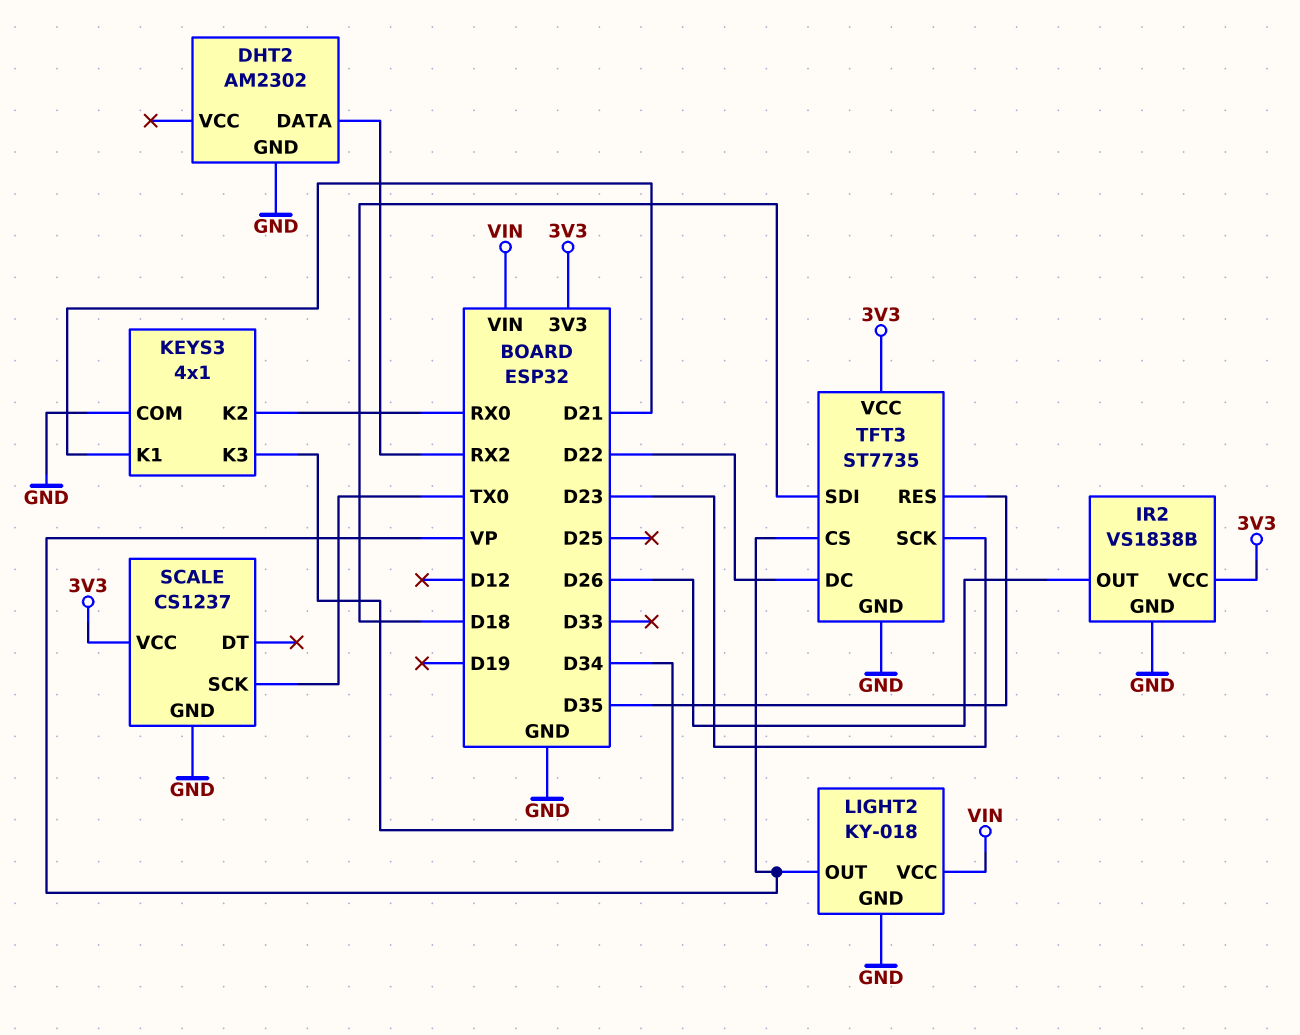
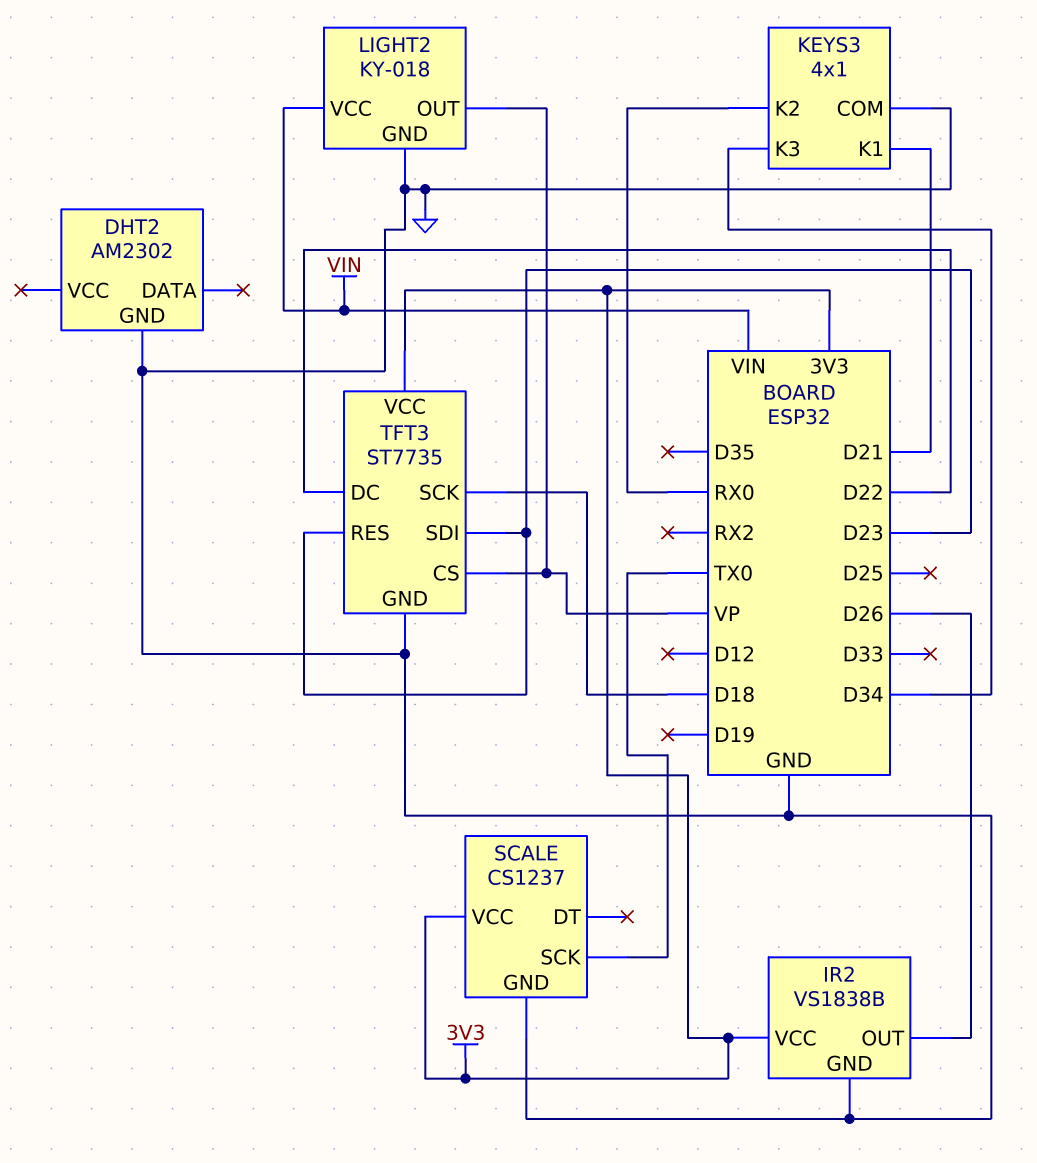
DHT2 pin DATA: RX2 -> none
TFT3 pin RES: D35 -> D23
TFT3 pin SCK: D23 -> D18
TFT3 pin SDI: D18 -> D23

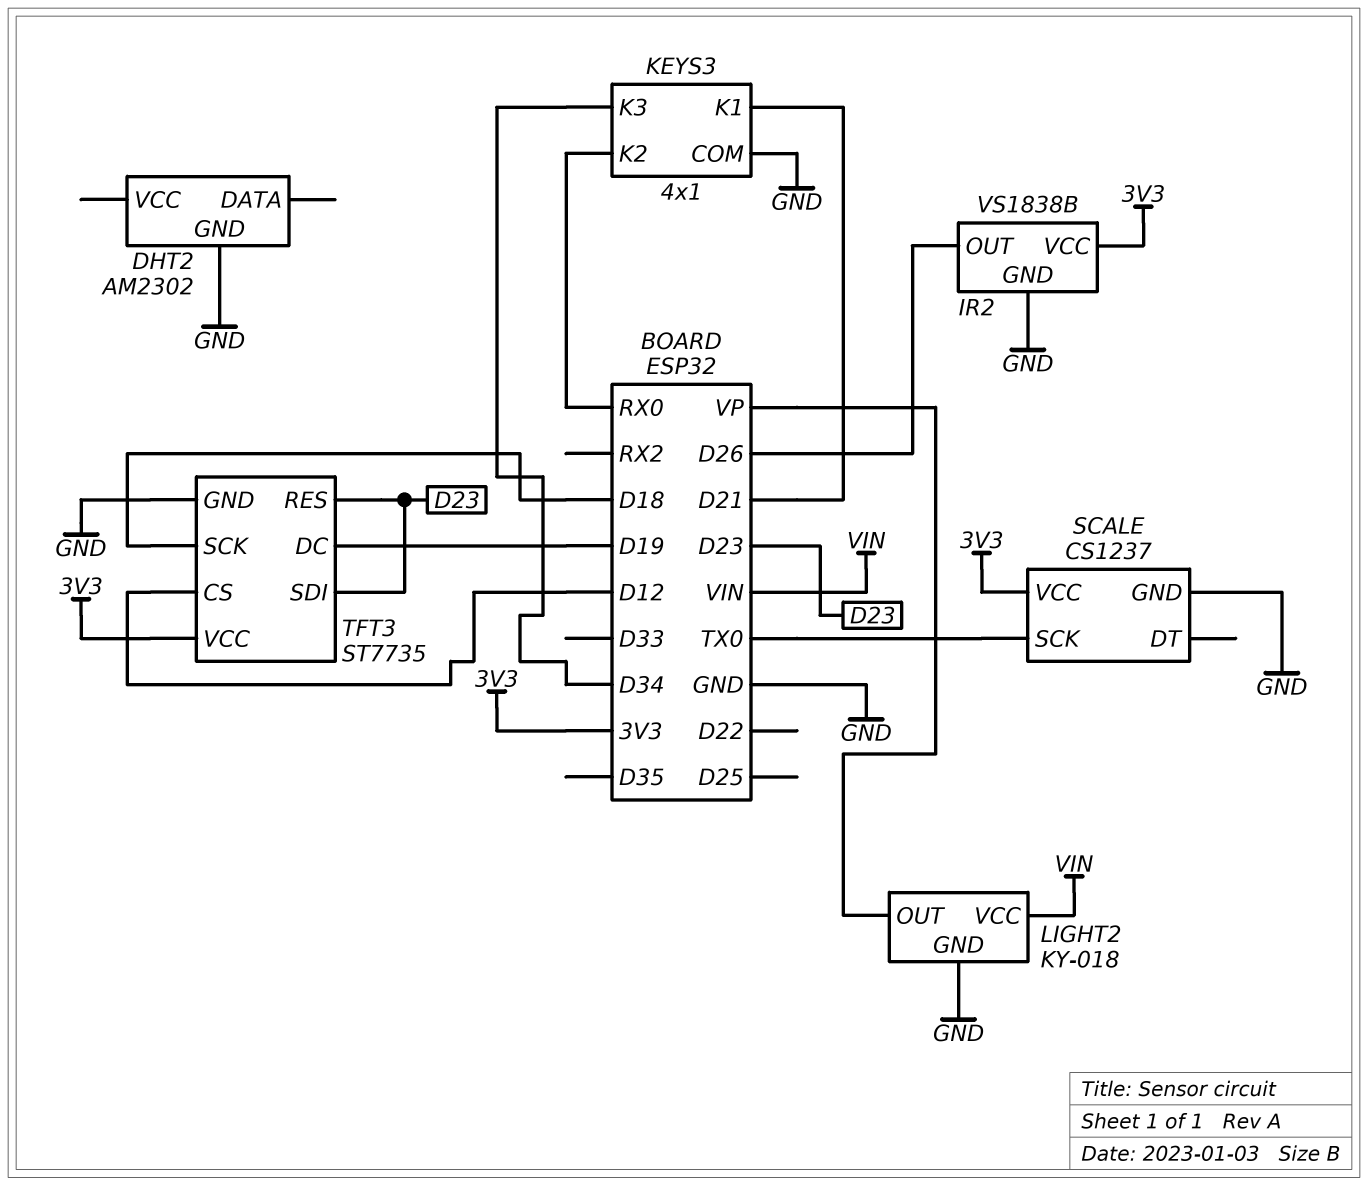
TFT3 pin CS: VP -> D12
TFT3 pin DC: D22 -> D19

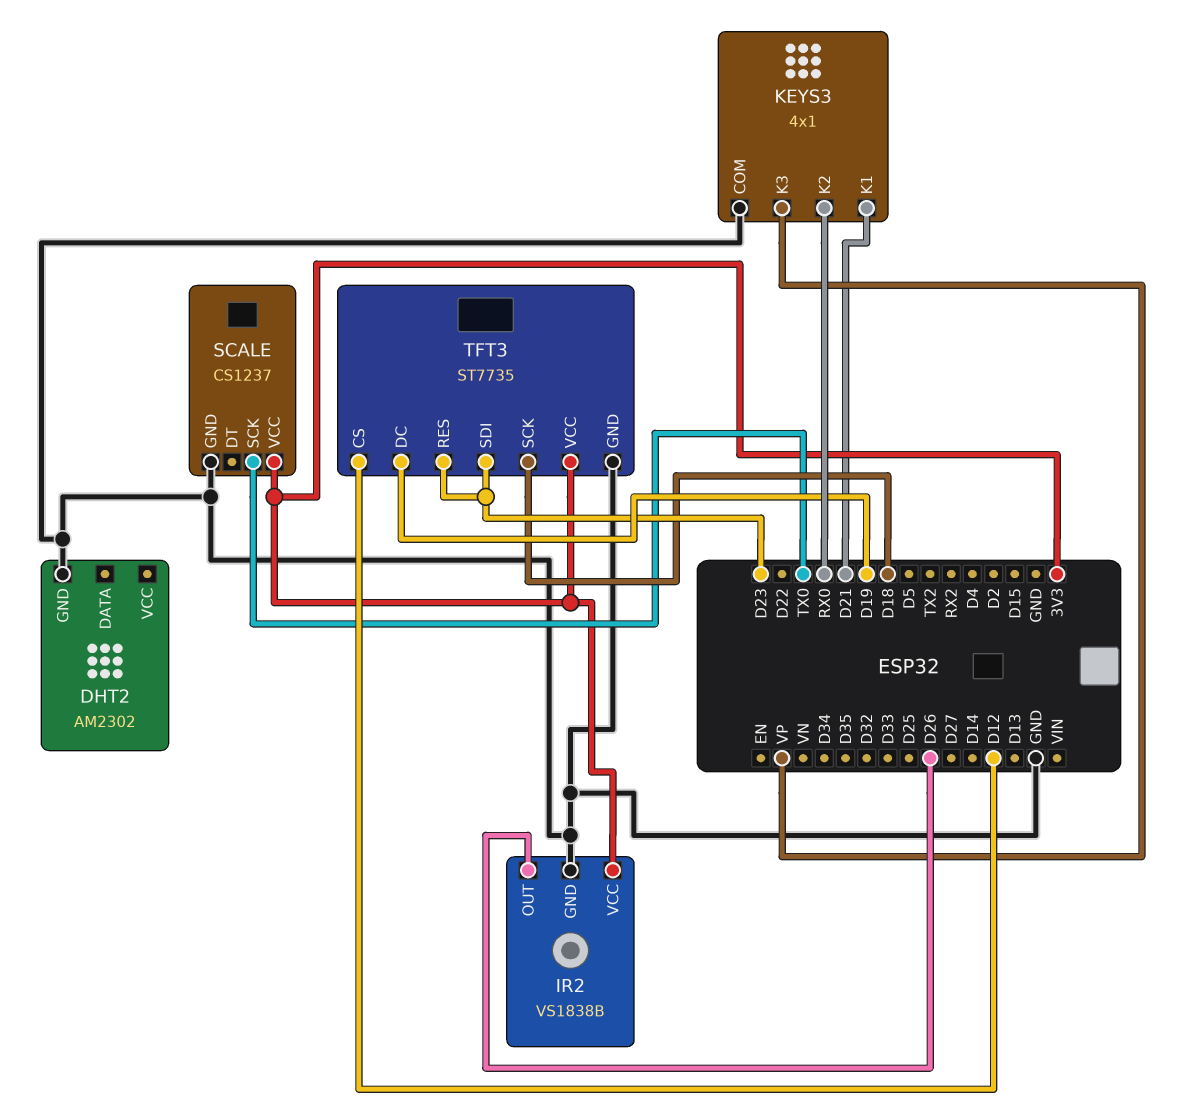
KEYS3 pin K3: D34 -> VP
LIGHT2: KY-018 -> none
LIGHT2 pin GND: GND -> none
LIGHT2 pin OUT: VP -> none
LIGHT2 pin VCC: VIN -> none

